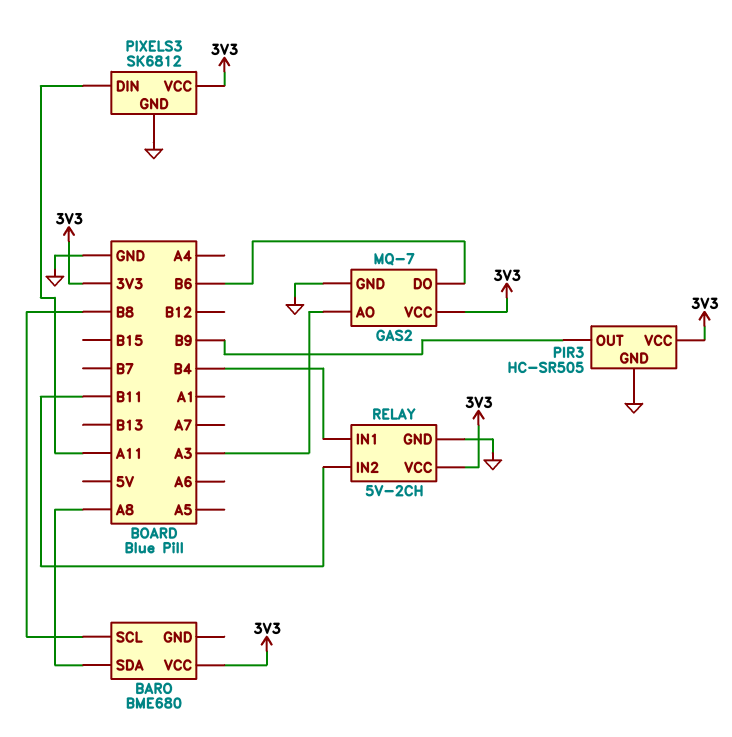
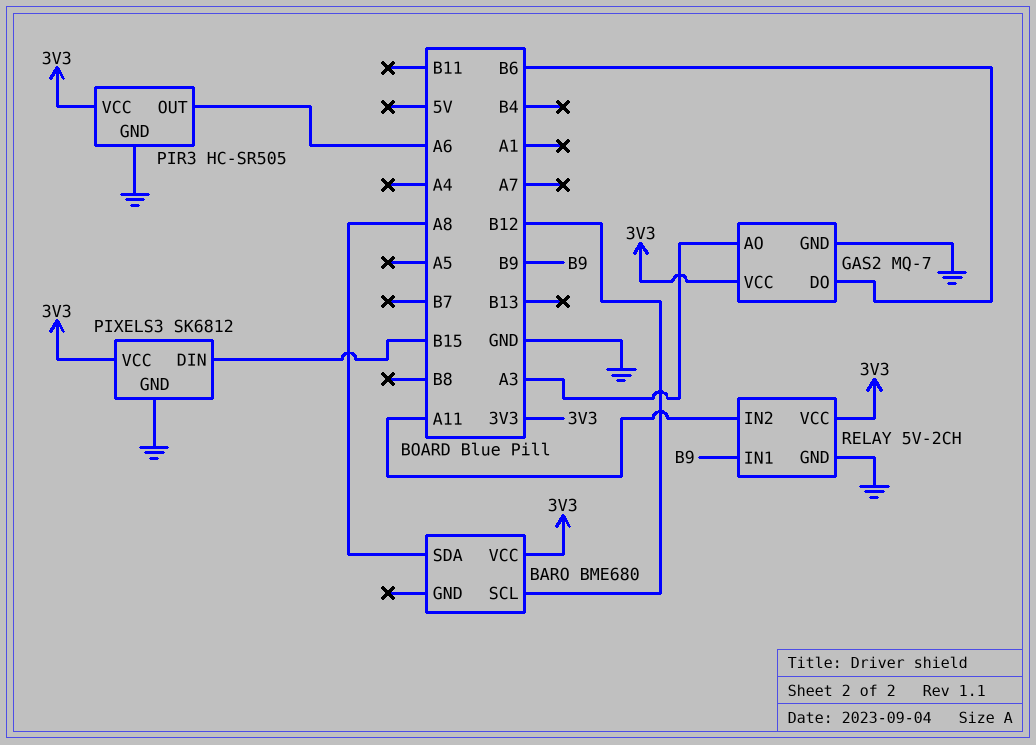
BARO pin SCL: B8 -> B12
PIR3 pin OUT: B9 -> A6
PIXELS3 pin DIN: A11 -> B15
RELAY pin IN1: B4 -> B9
RELAY pin IN2: B11 -> A11

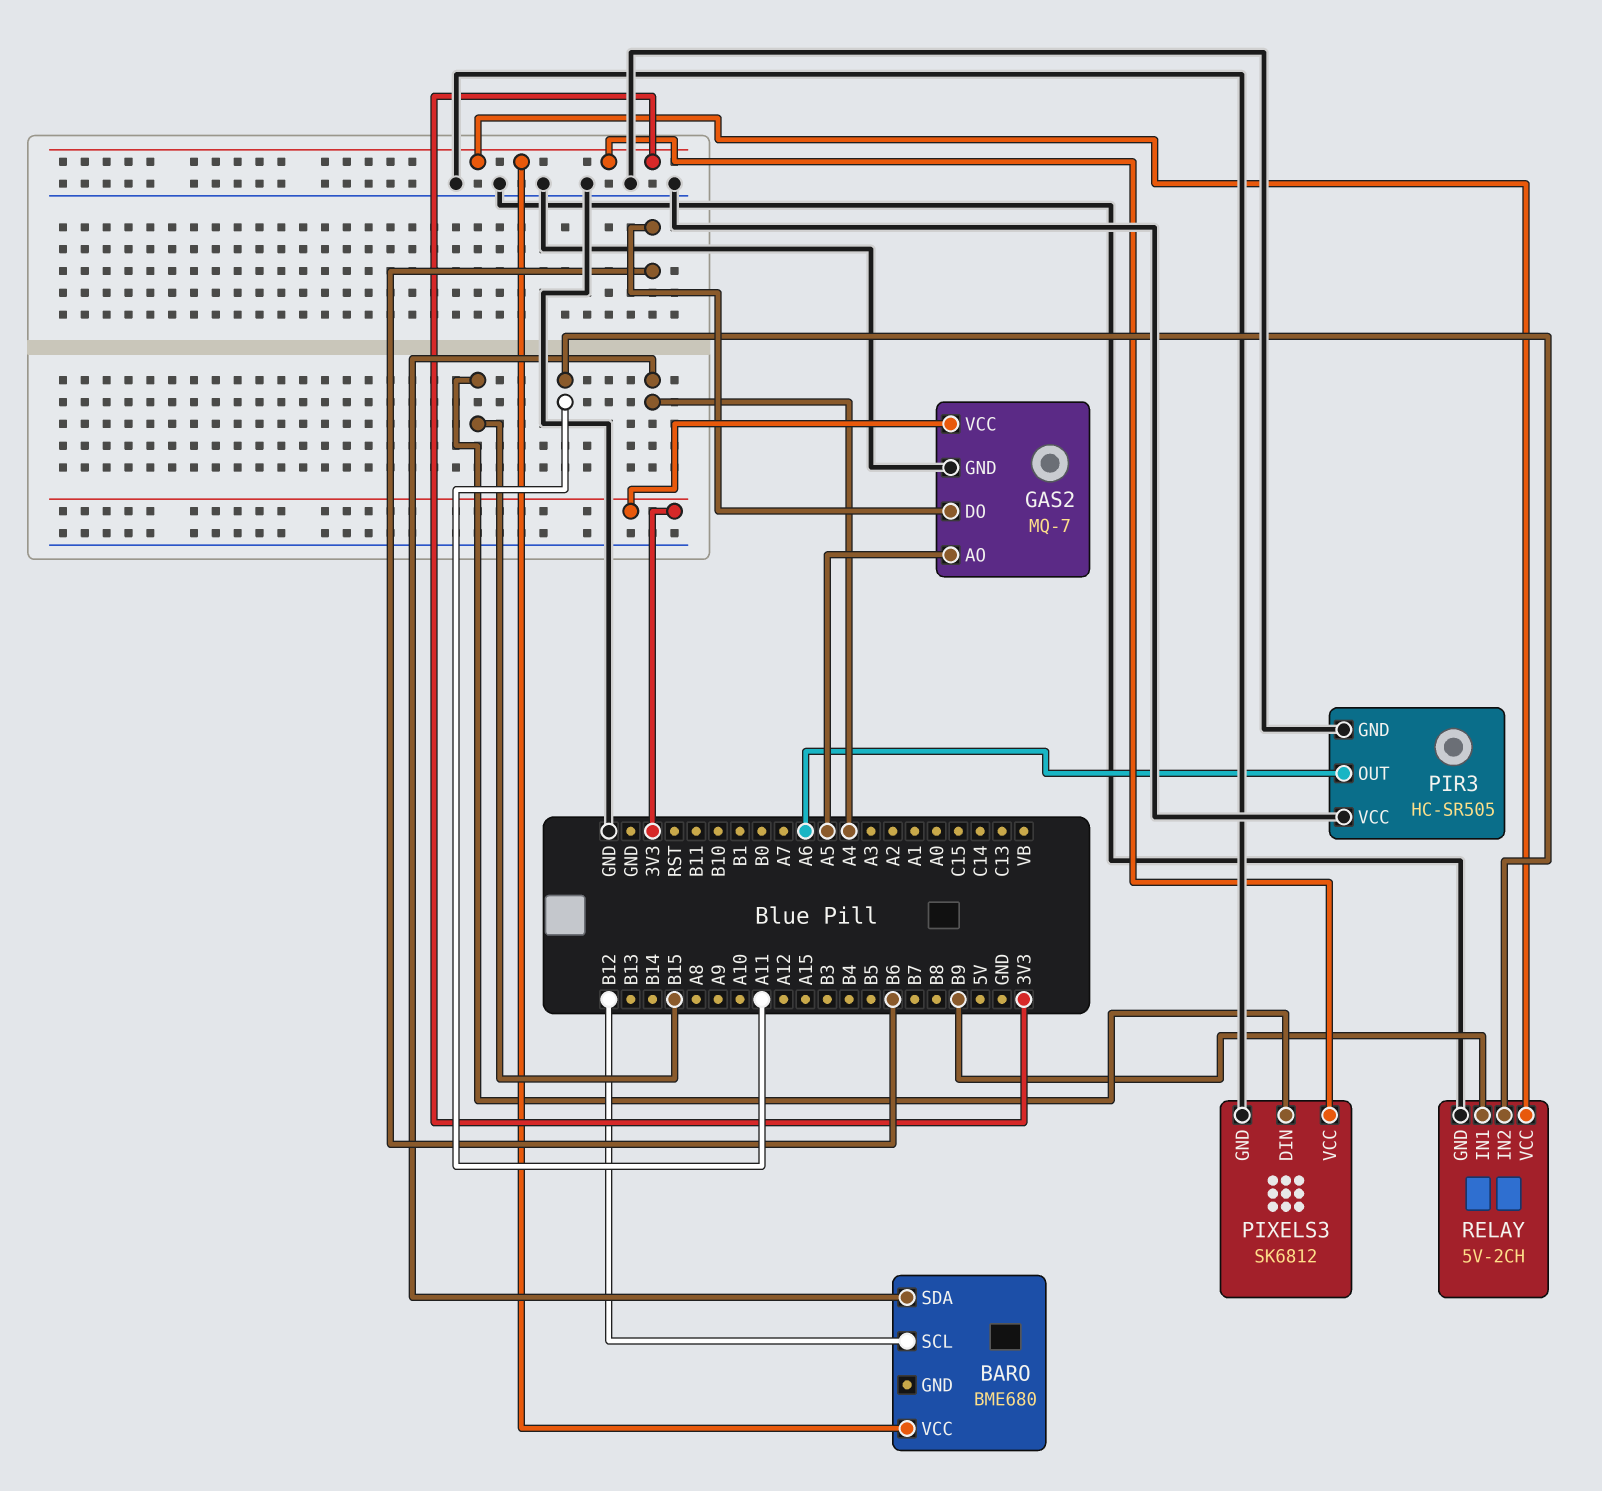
BARO pin SDA: A8 -> A4
GAS2 pin AO: A3 -> A5
PIR3 pin VCC: 3V3 -> GND

